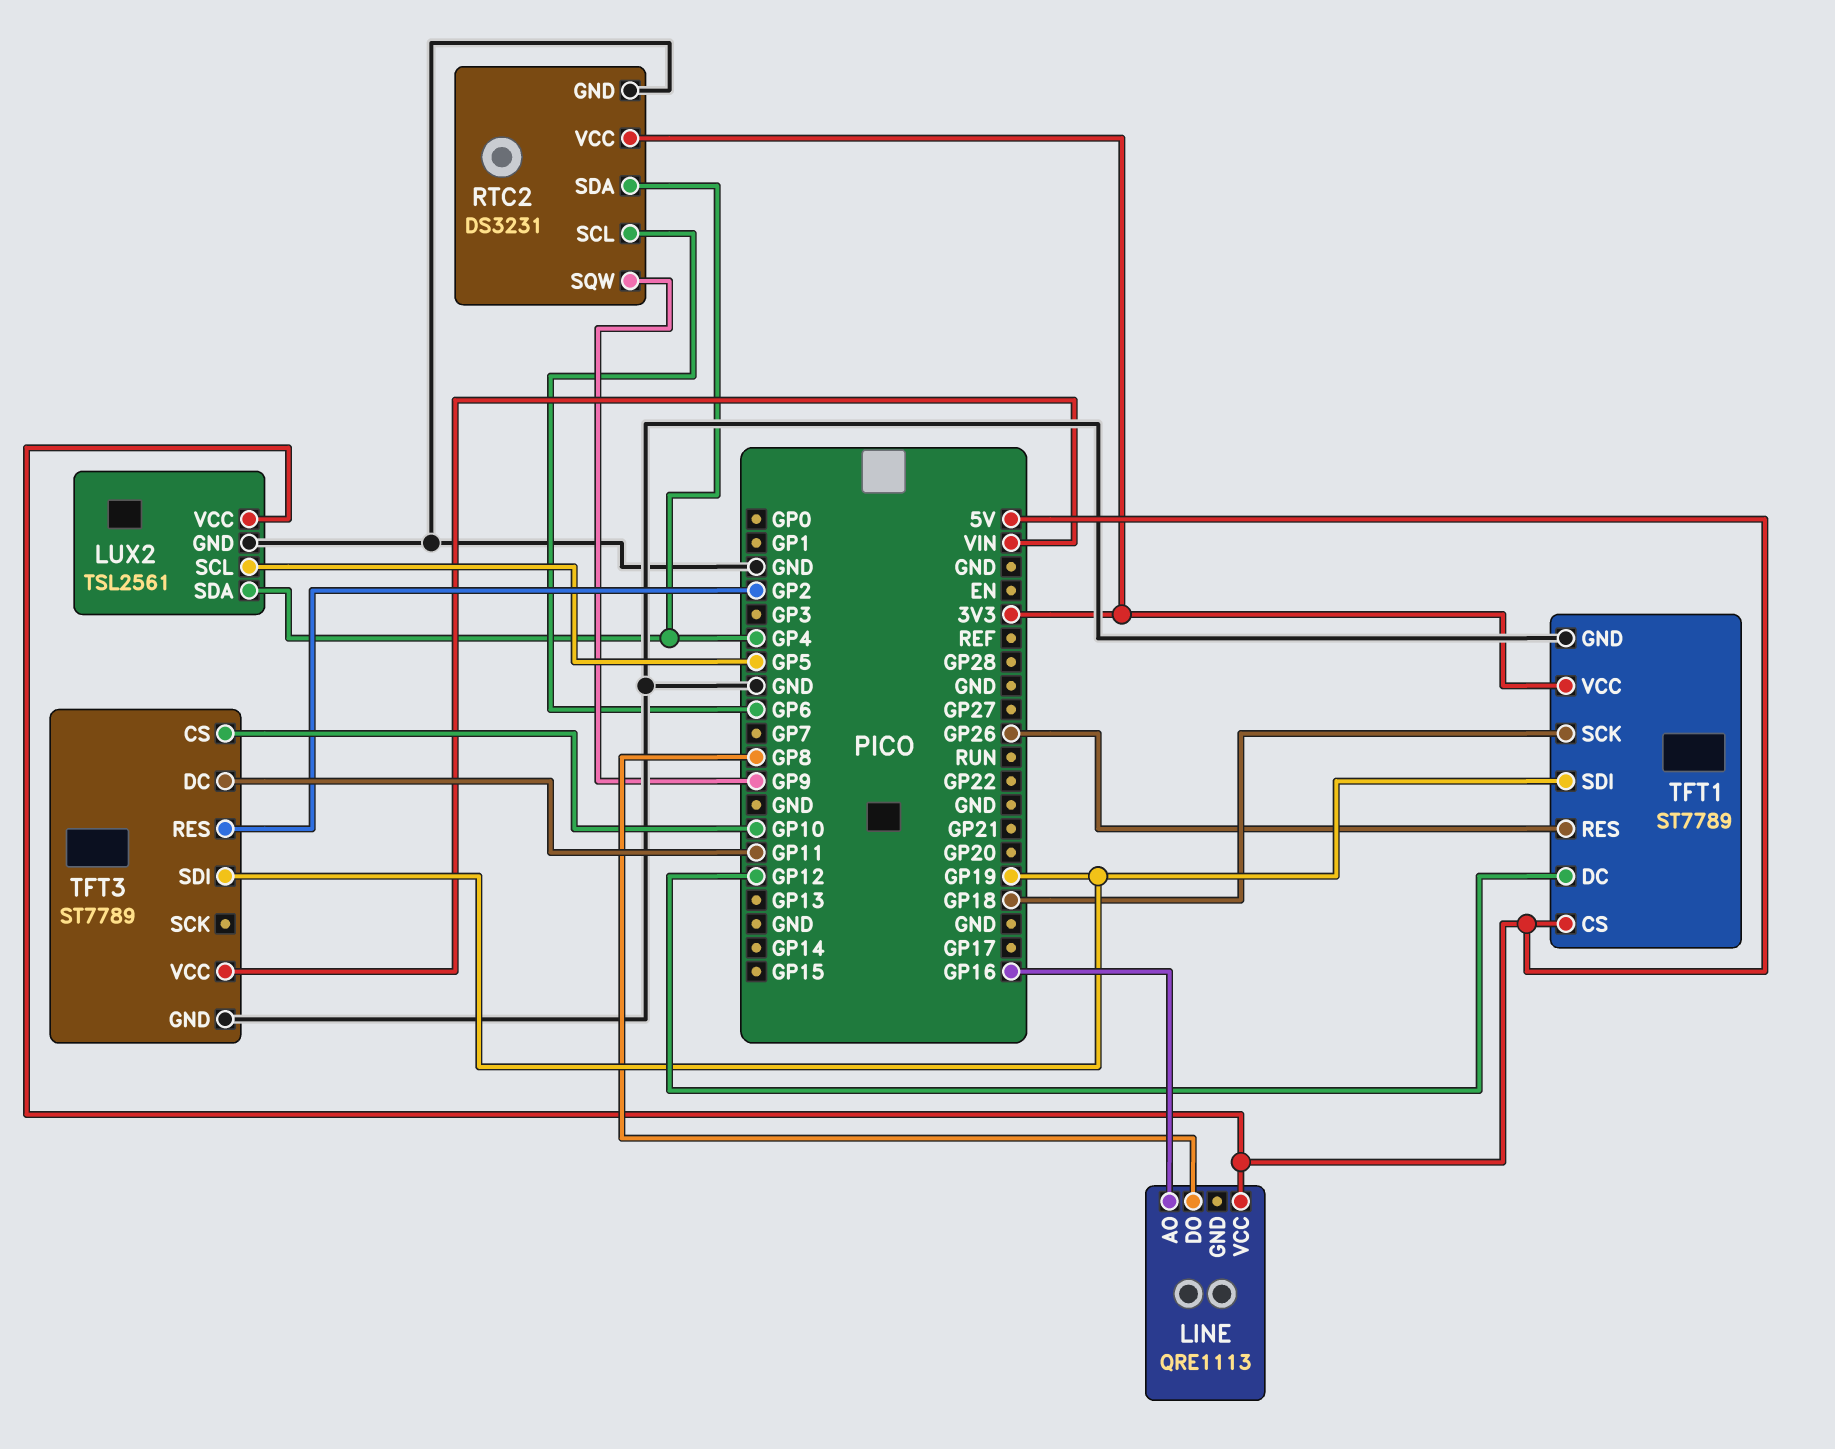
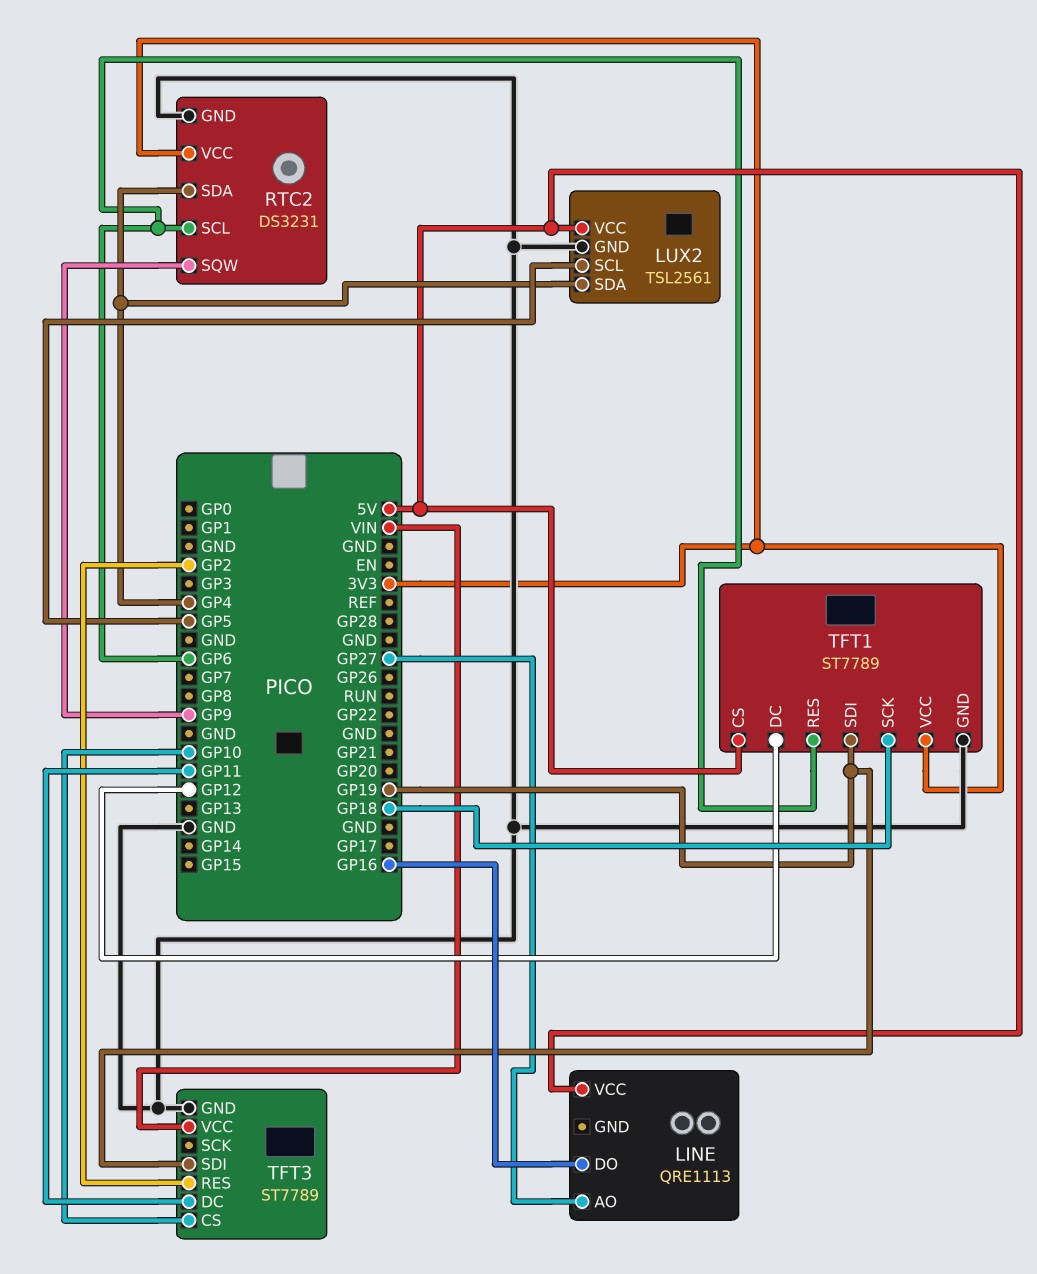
LINE pin AO: GP16 -> GP27
LINE pin DO: GP8 -> GP16
TFT1 pin RES: GP26 -> GP6

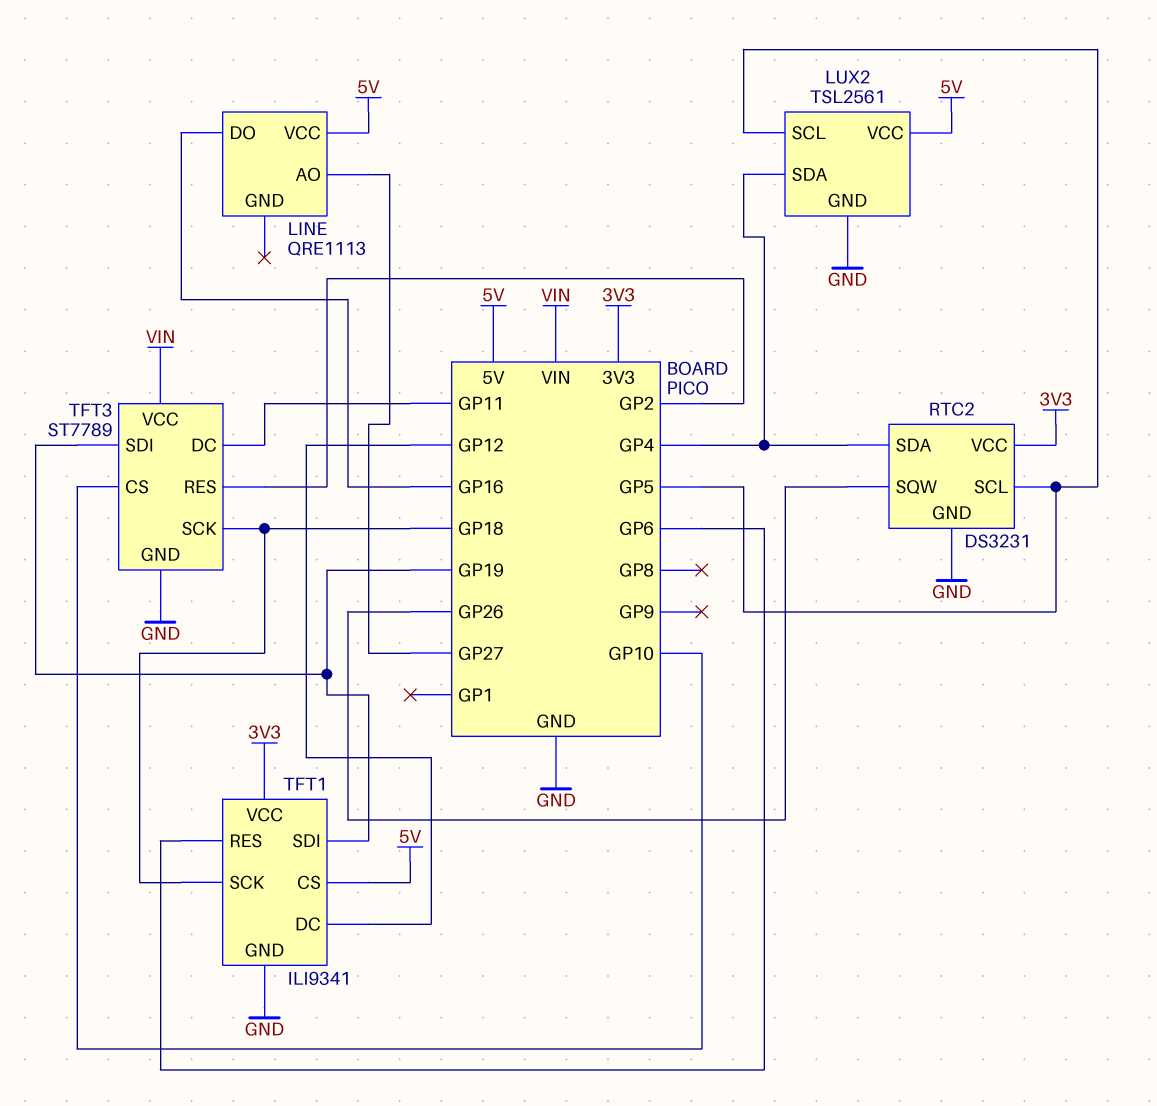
RTC2 pin SCL: GP6 -> GP5
RTC2 pin SQW: GP9 -> GP26
TFT1: ST7789 -> ILI9341
TFT3 pin SCK: none -> GP18

